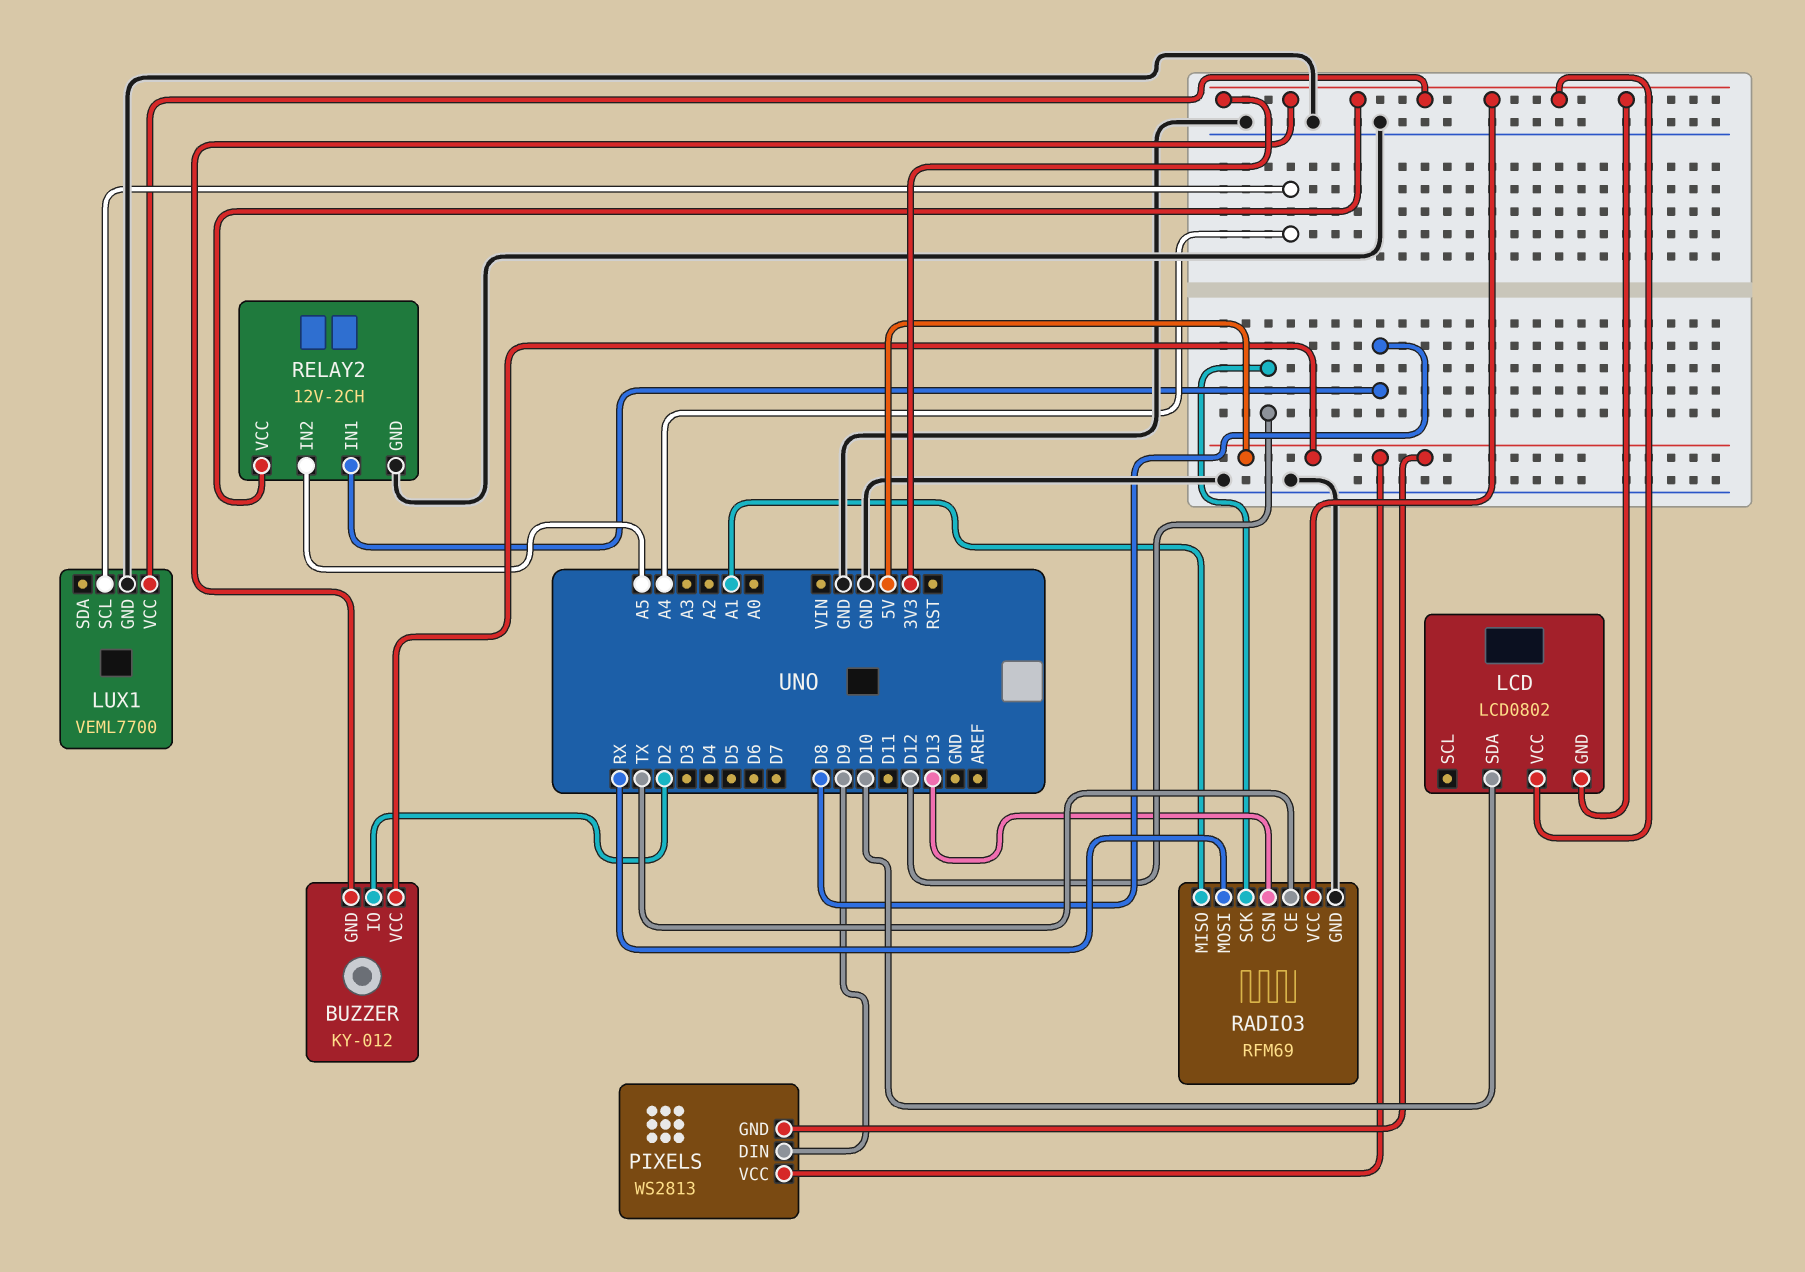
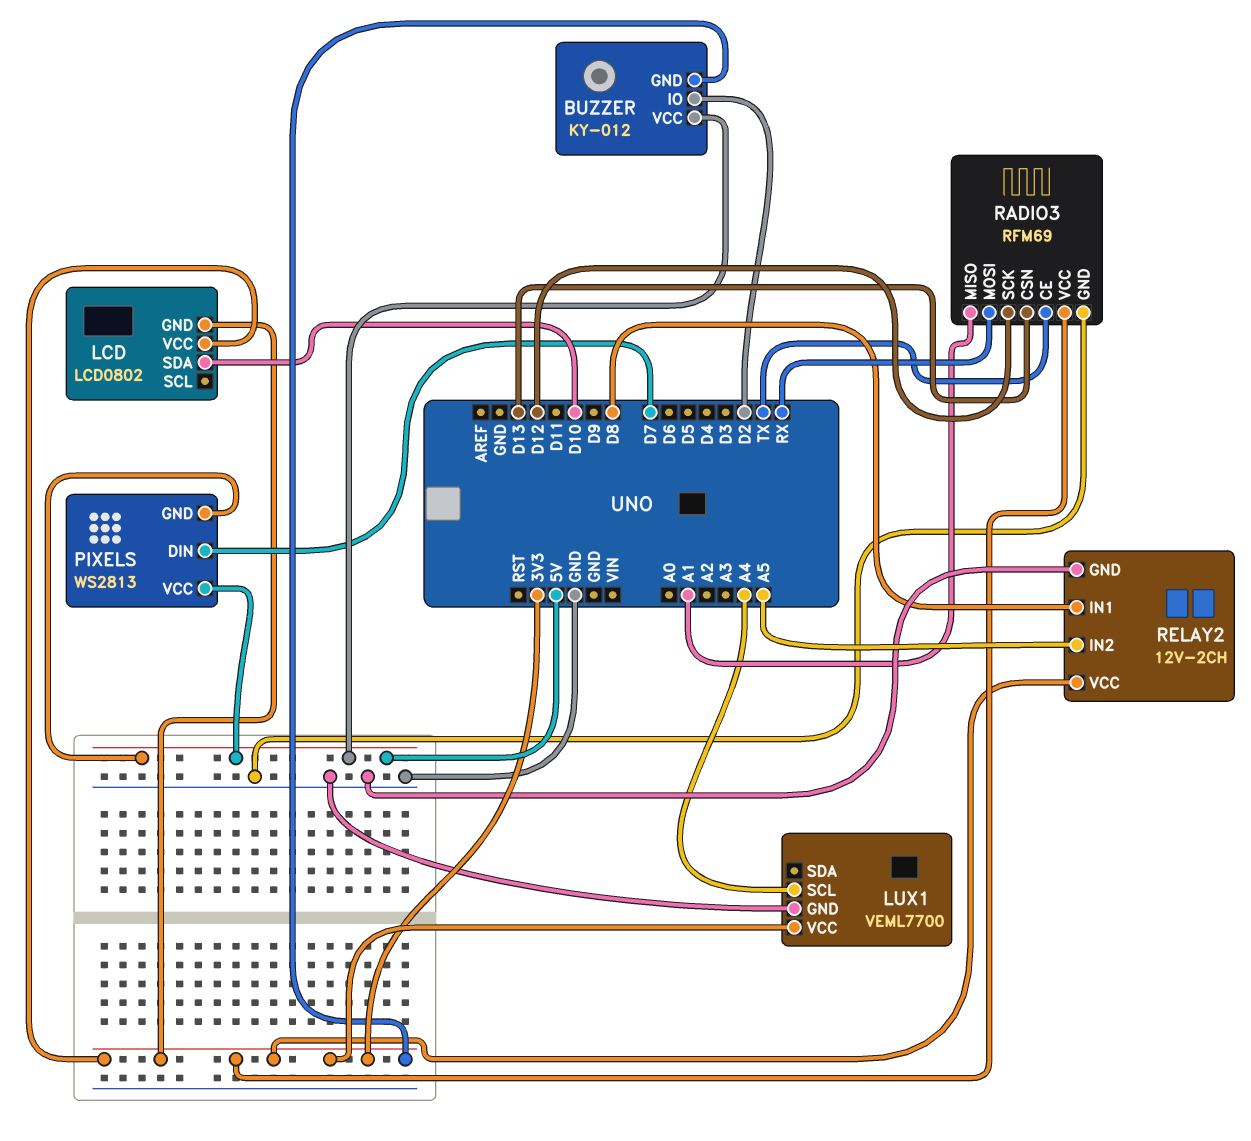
PIXELS pin DIN: D9 -> D7

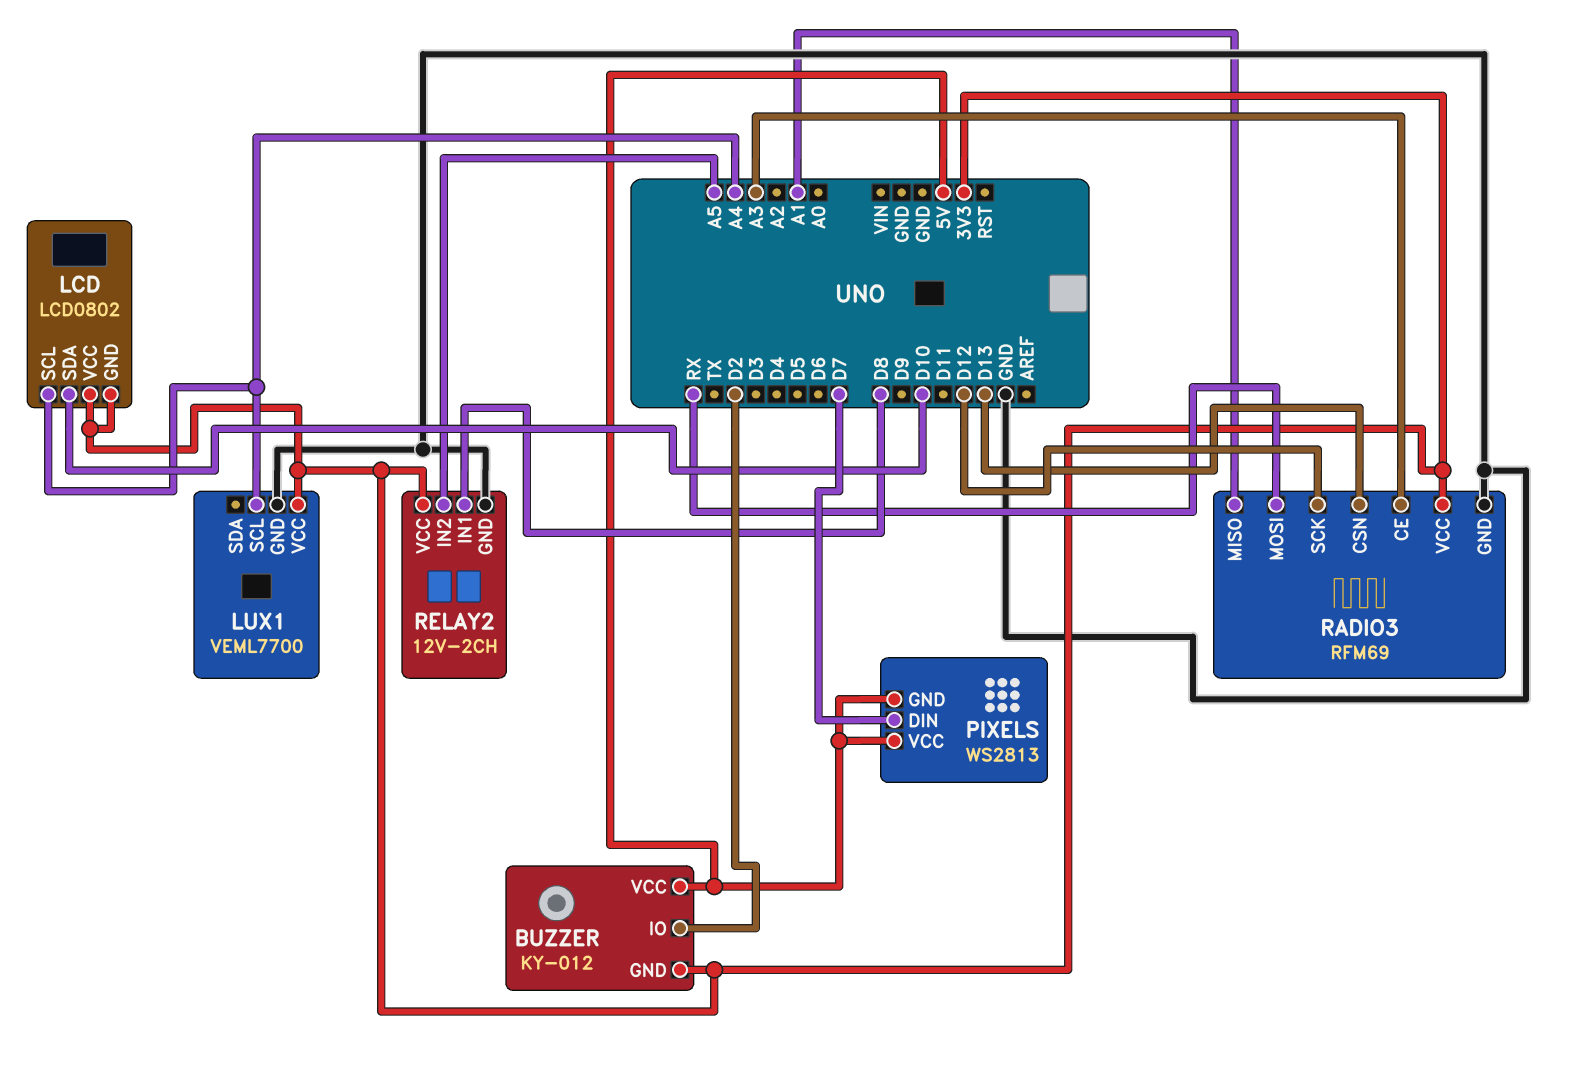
LCD pin SCL: none -> A4
RADIO3 pin CE: TX -> A3

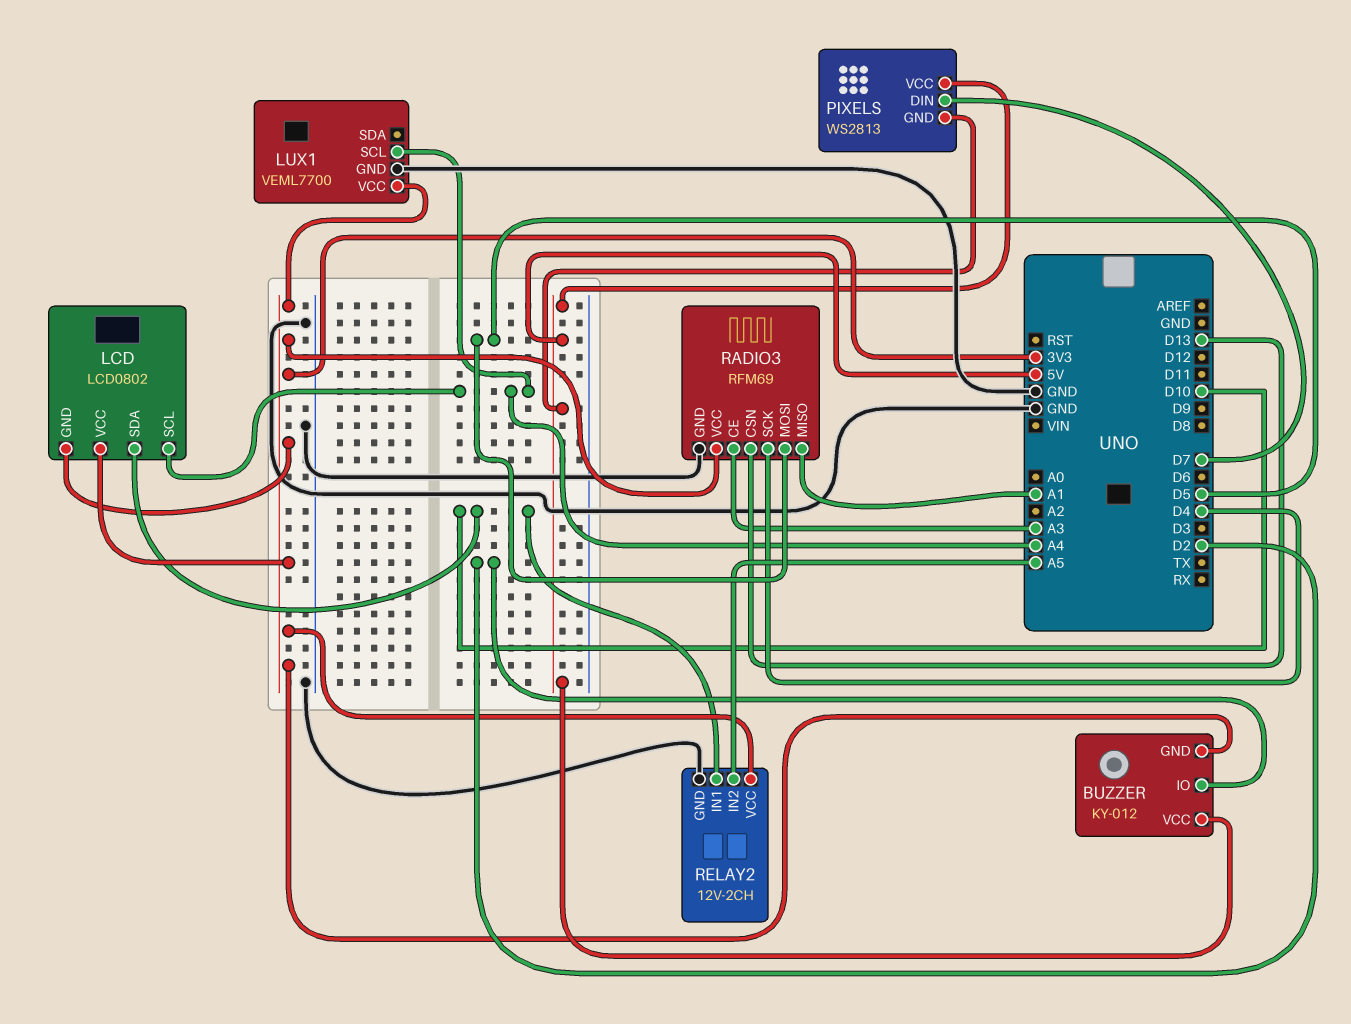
RADIO3 pin MOSI: RX -> D5
RADIO3 pin SCK: D12 -> D4
RELAY2 pin IN1: D8 -> D10

